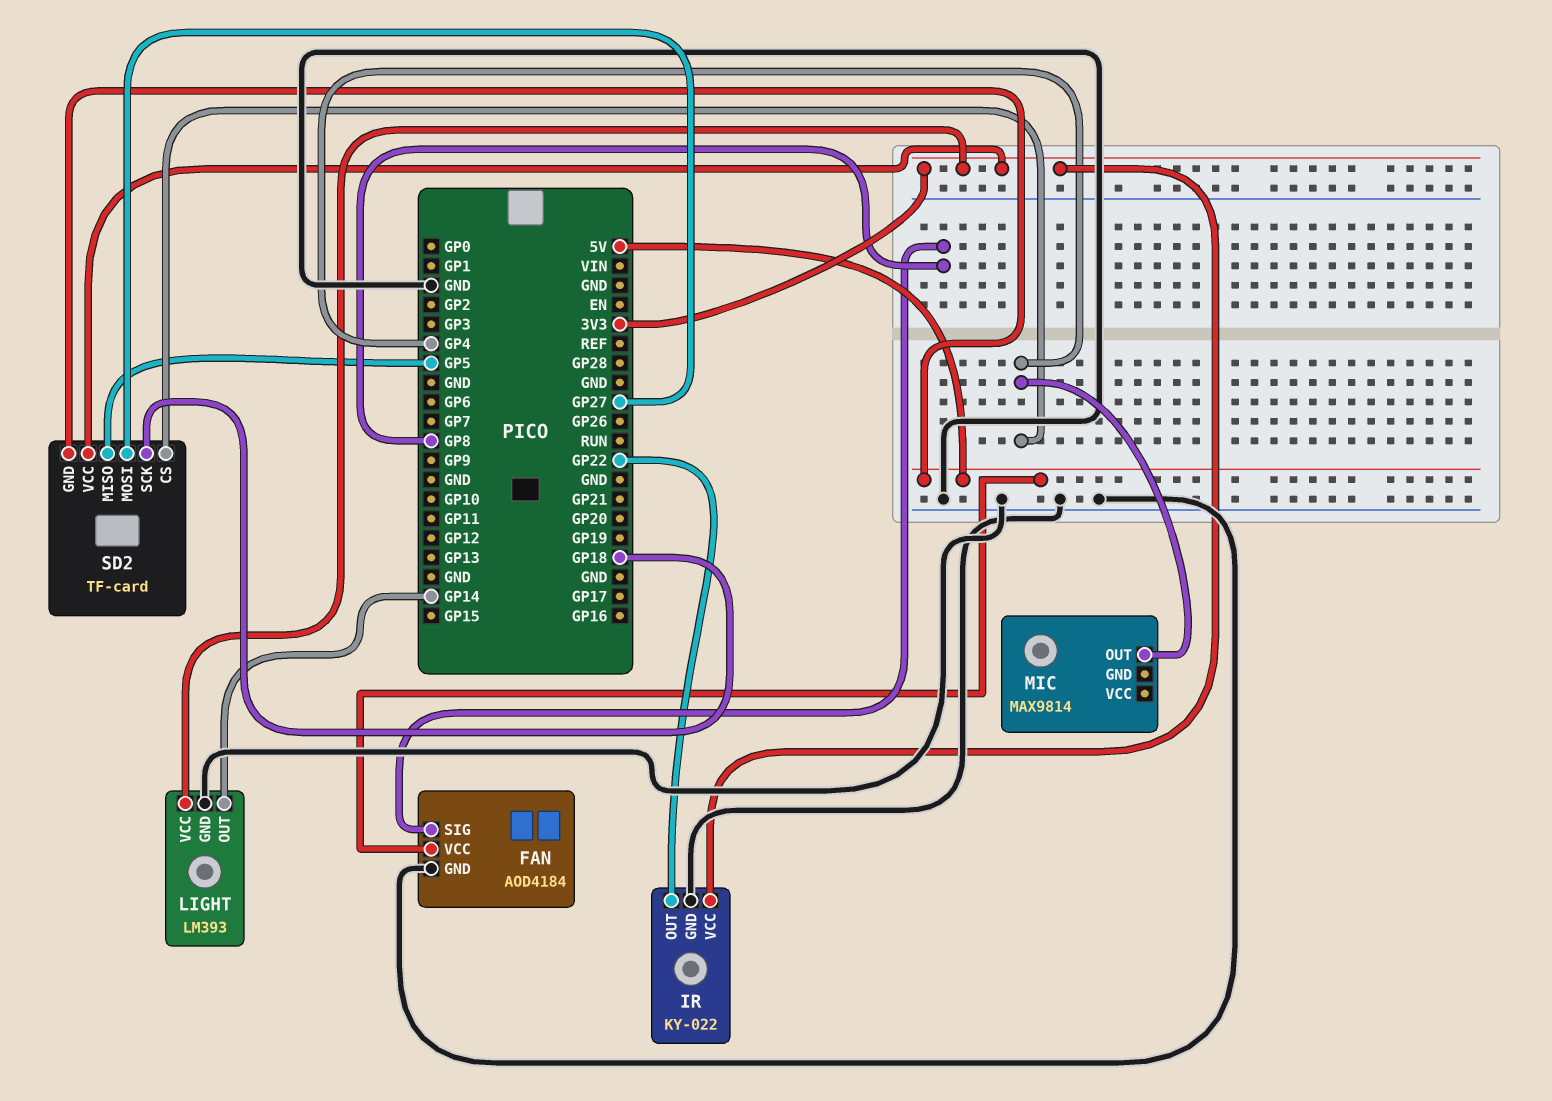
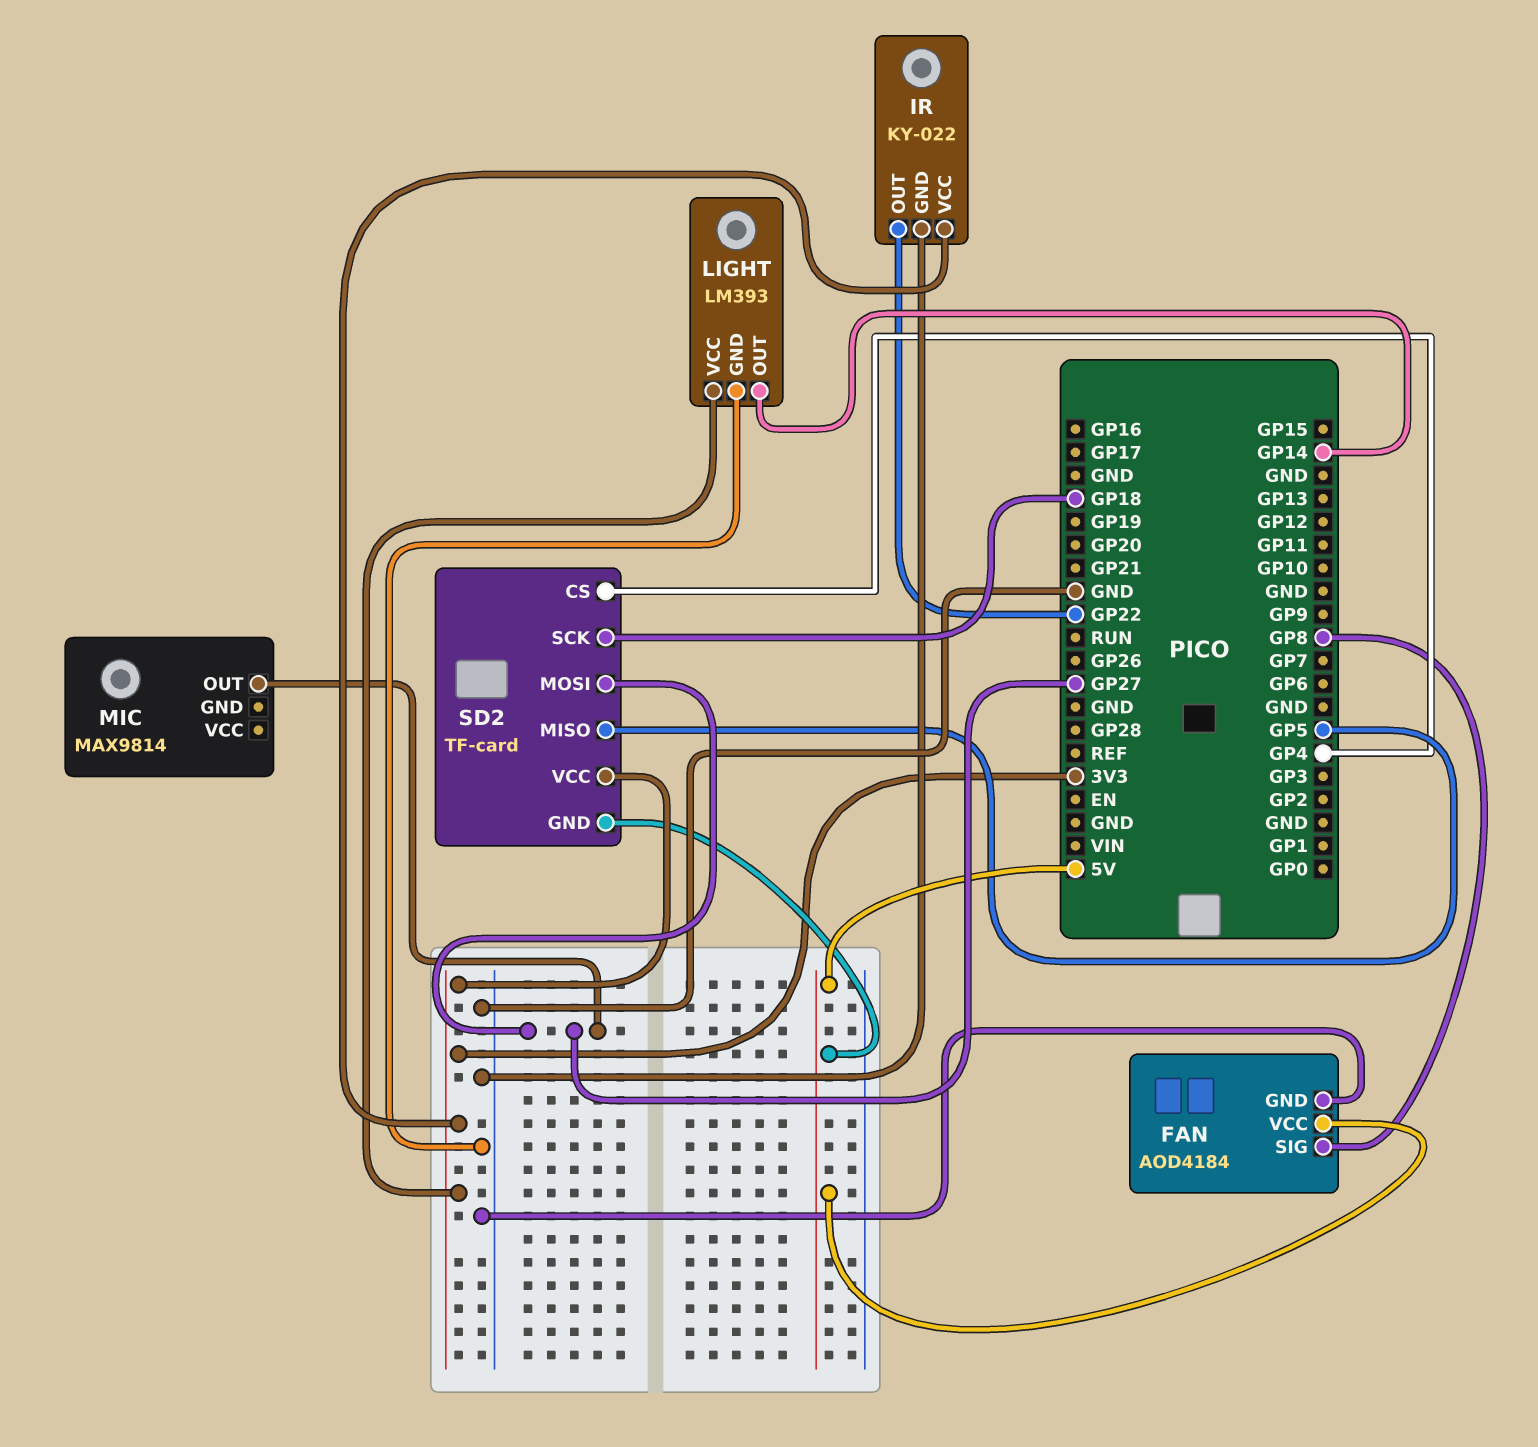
MIC pin OUT: GP4 -> GP27

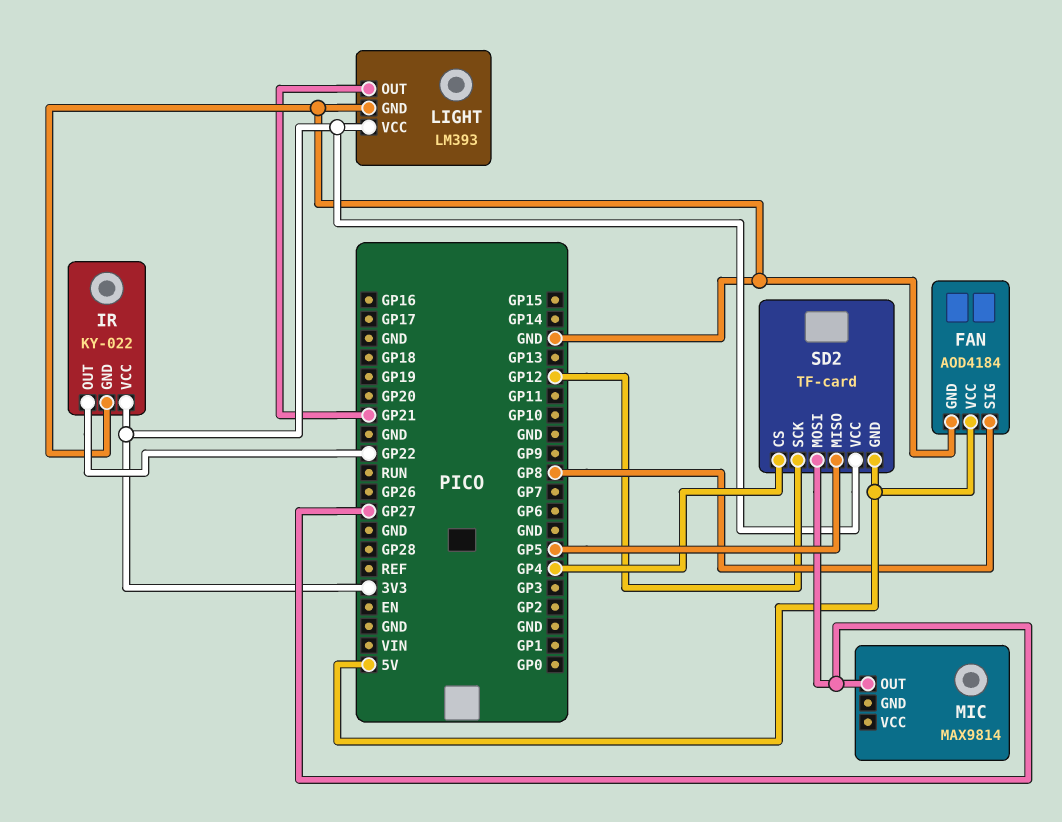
LIGHT pin OUT: GP14 -> GP21
SD2 pin SCK: GP18 -> GP12

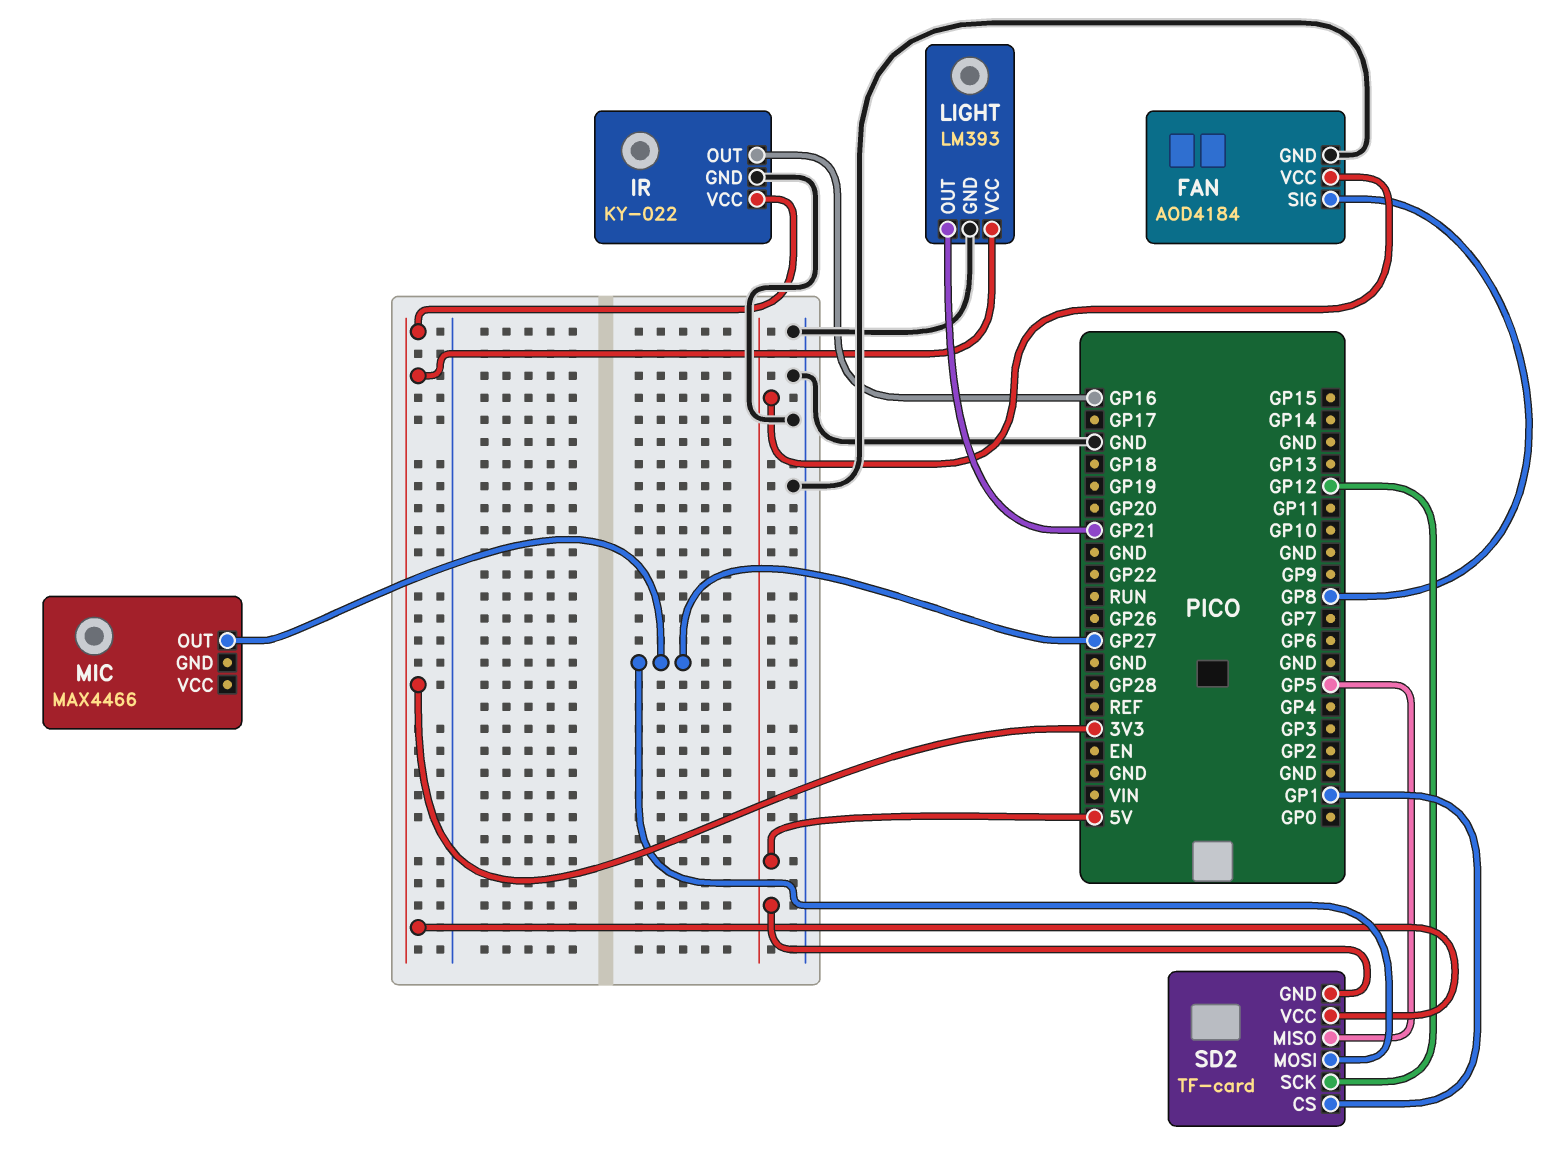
IR pin OUT: GP22 -> GP16
MIC: MAX9814 -> MAX4466
SD2 pin CS: GP4 -> GP1

